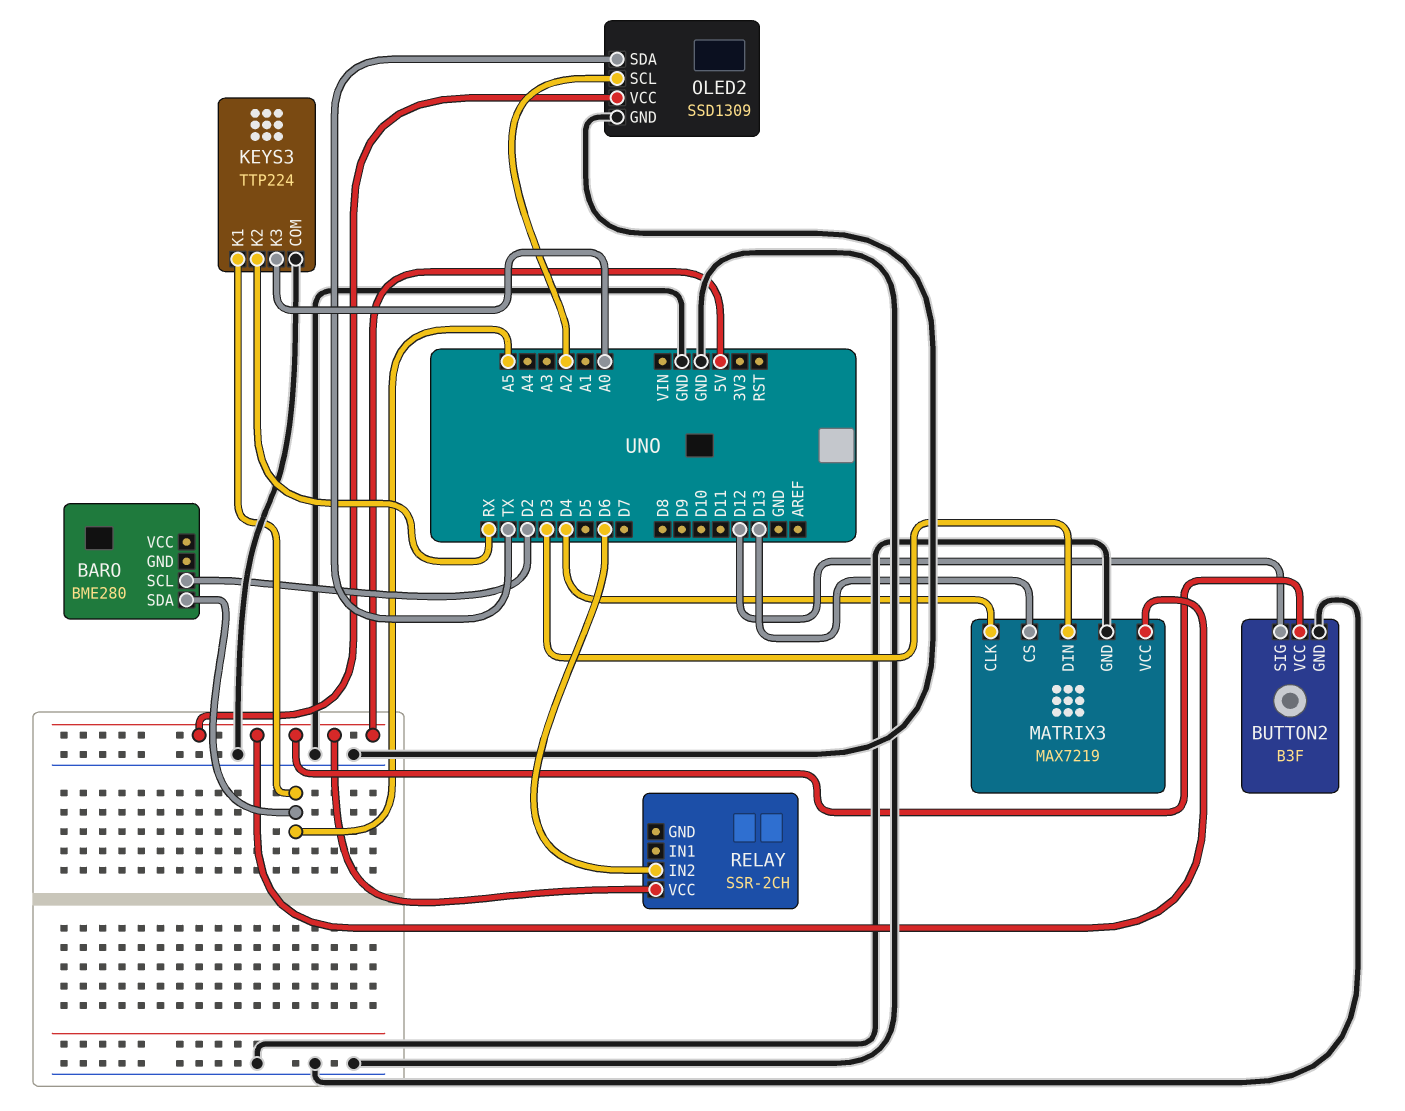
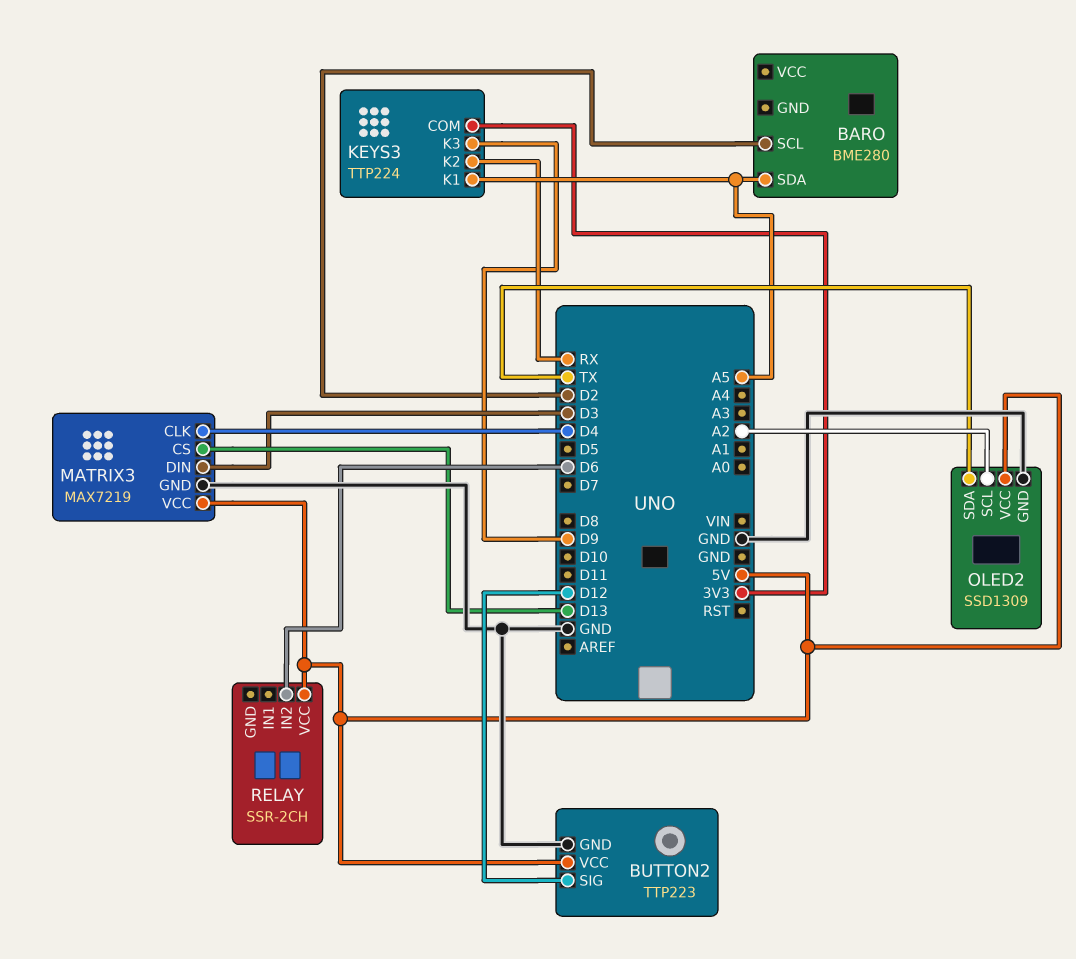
BUTTON2: B3F -> TTP223
KEYS3 pin COM: GND -> 3V3
KEYS3 pin K3: A0 -> D9

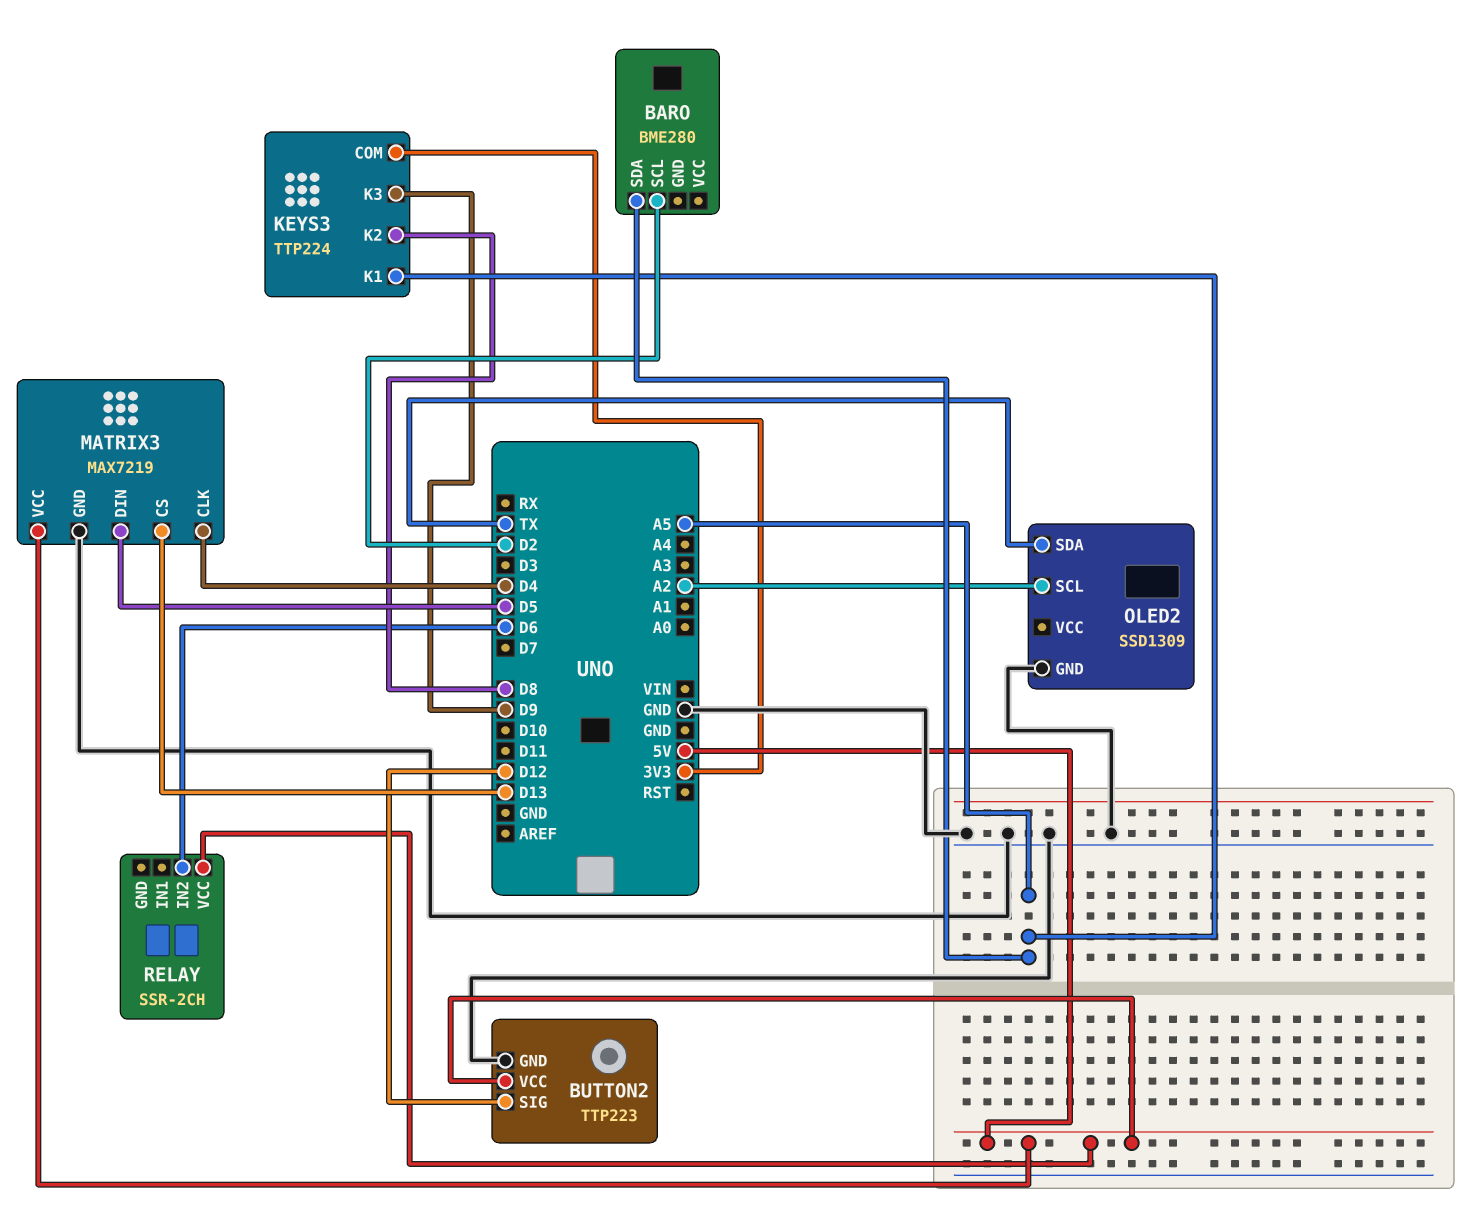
KEYS3 pin K2: RX -> D8
MATRIX3 pin DIN: D3 -> D5
OLED2 pin VCC: 5V -> none

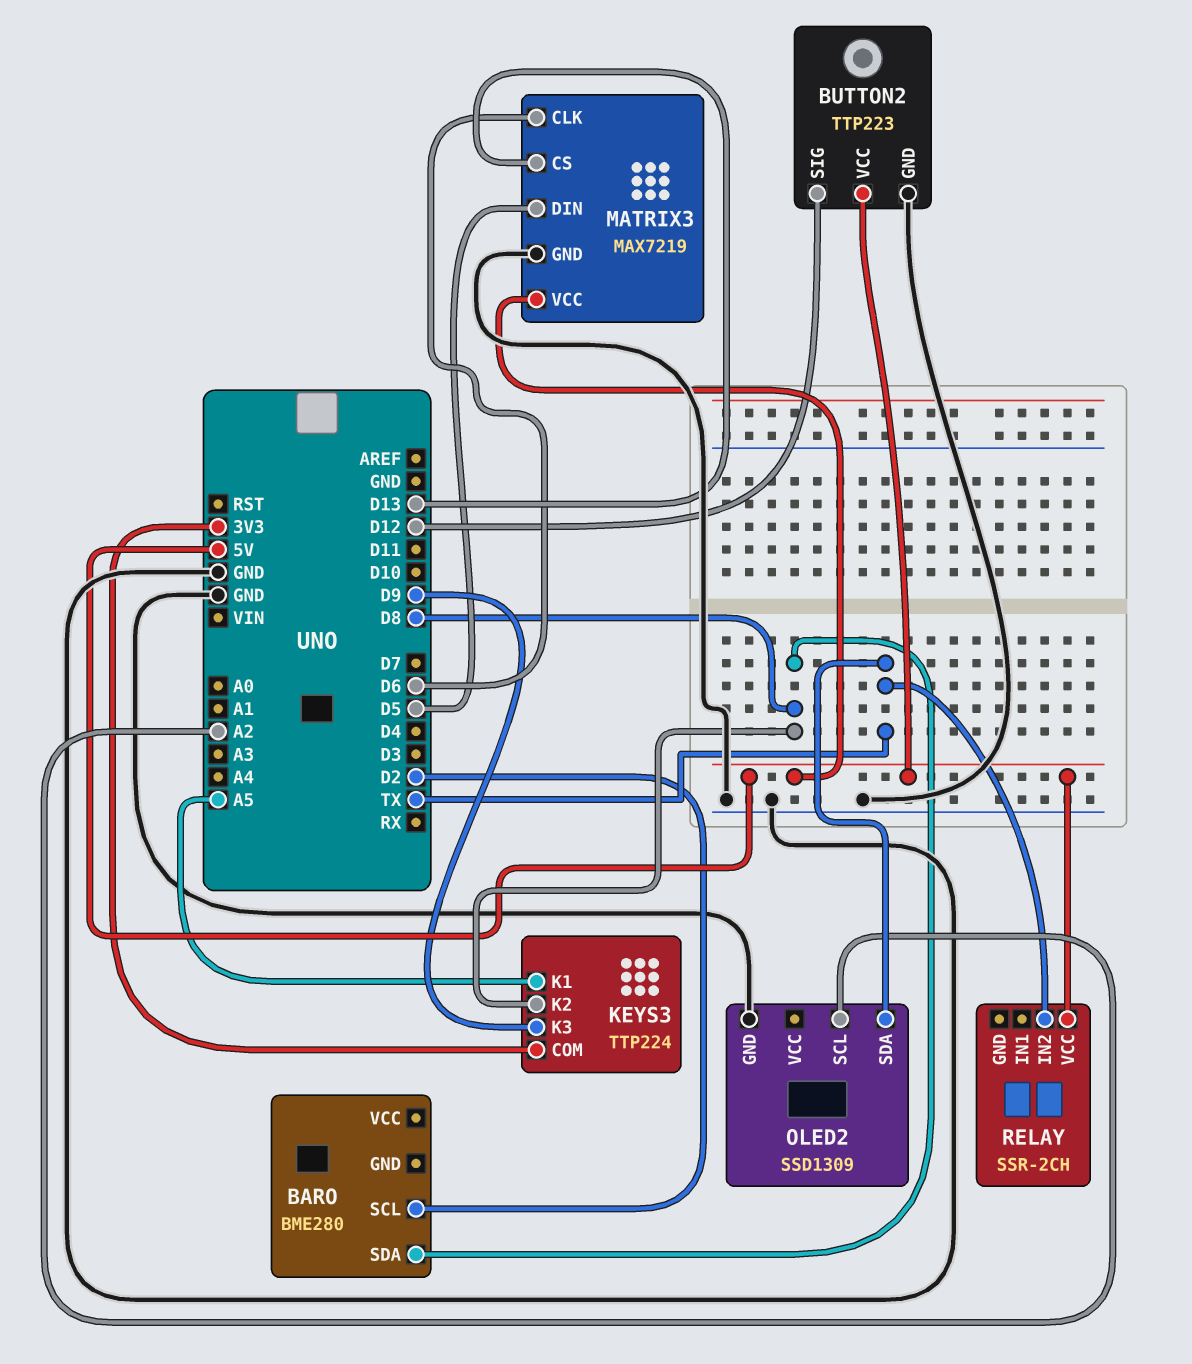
BARO pin SDA: A5 -> D8
MATRIX3 pin CLK: D4 -> D6
RELAY pin IN2: D6 -> TX

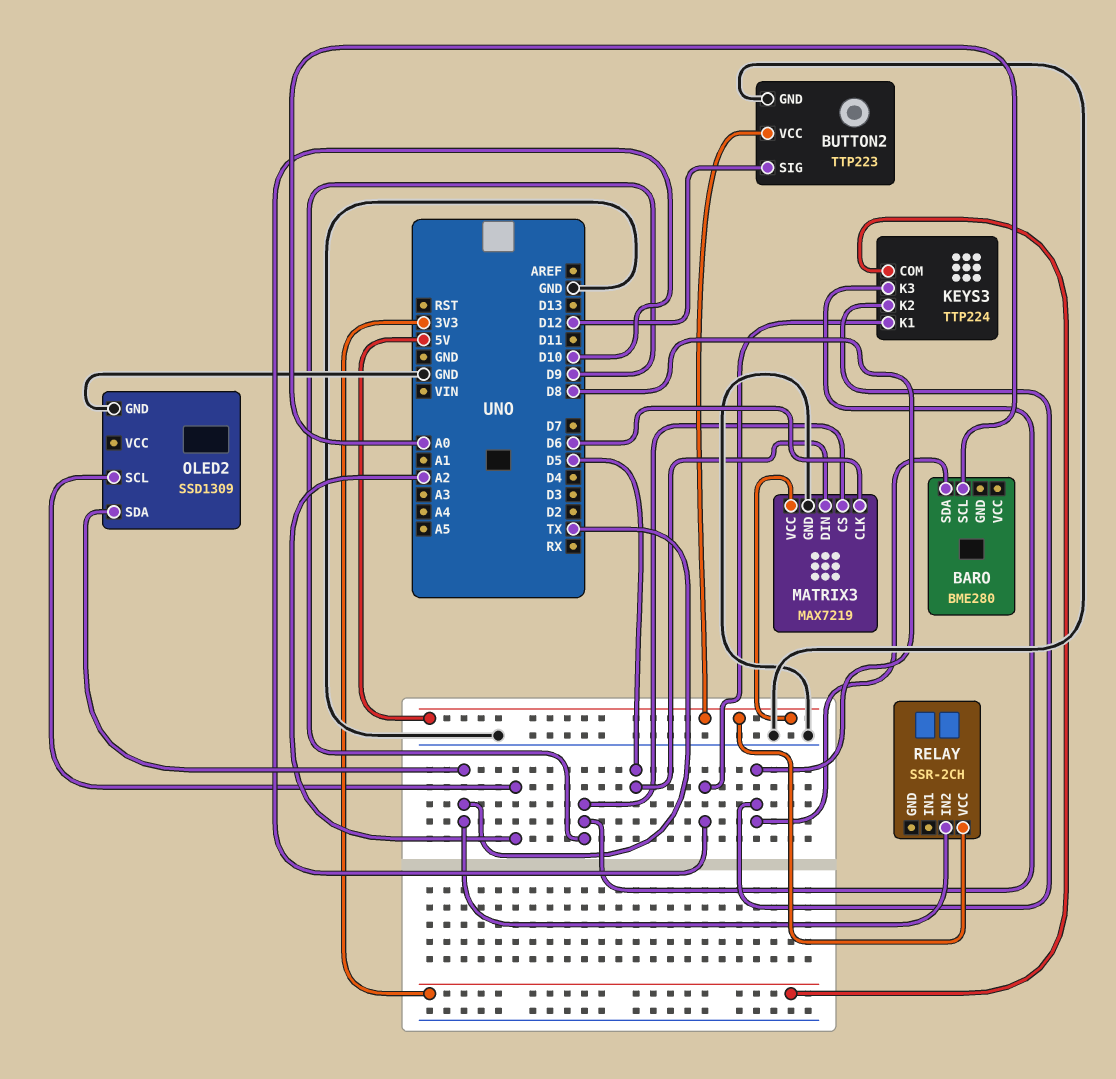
BARO pin SCL: D2 -> A0
KEYS3 pin K1: A5 -> D10
MATRIX3 pin CS: D13 -> D9

